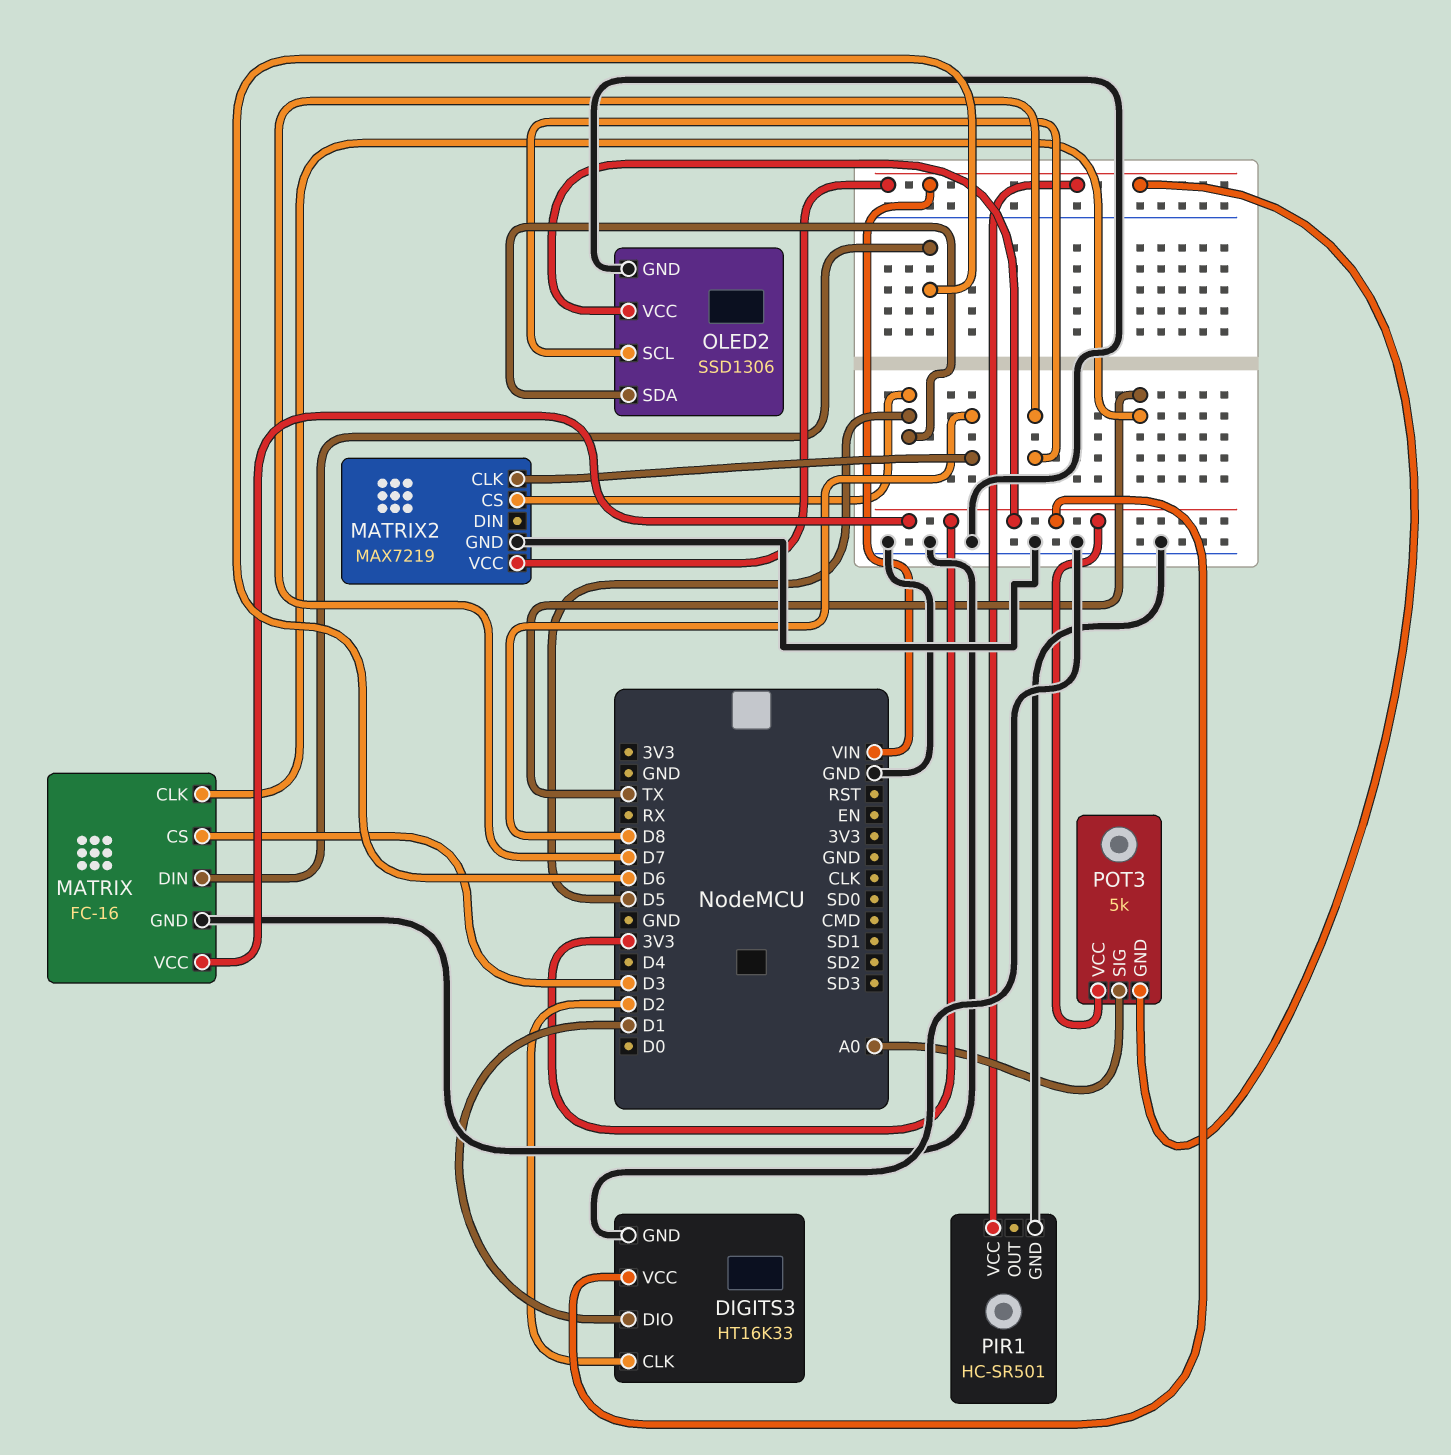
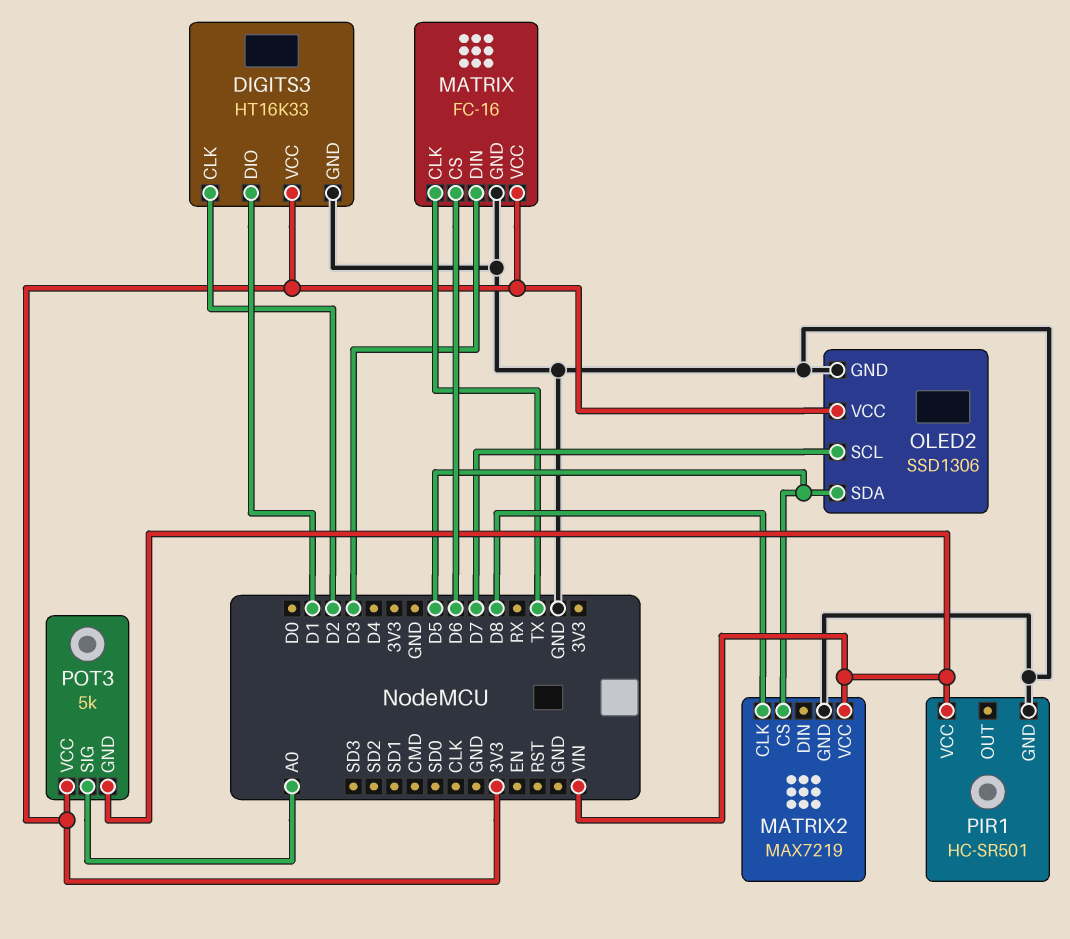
MATRIX pin CS: D3 -> D6
MATRIX pin DIN: D6 -> D3

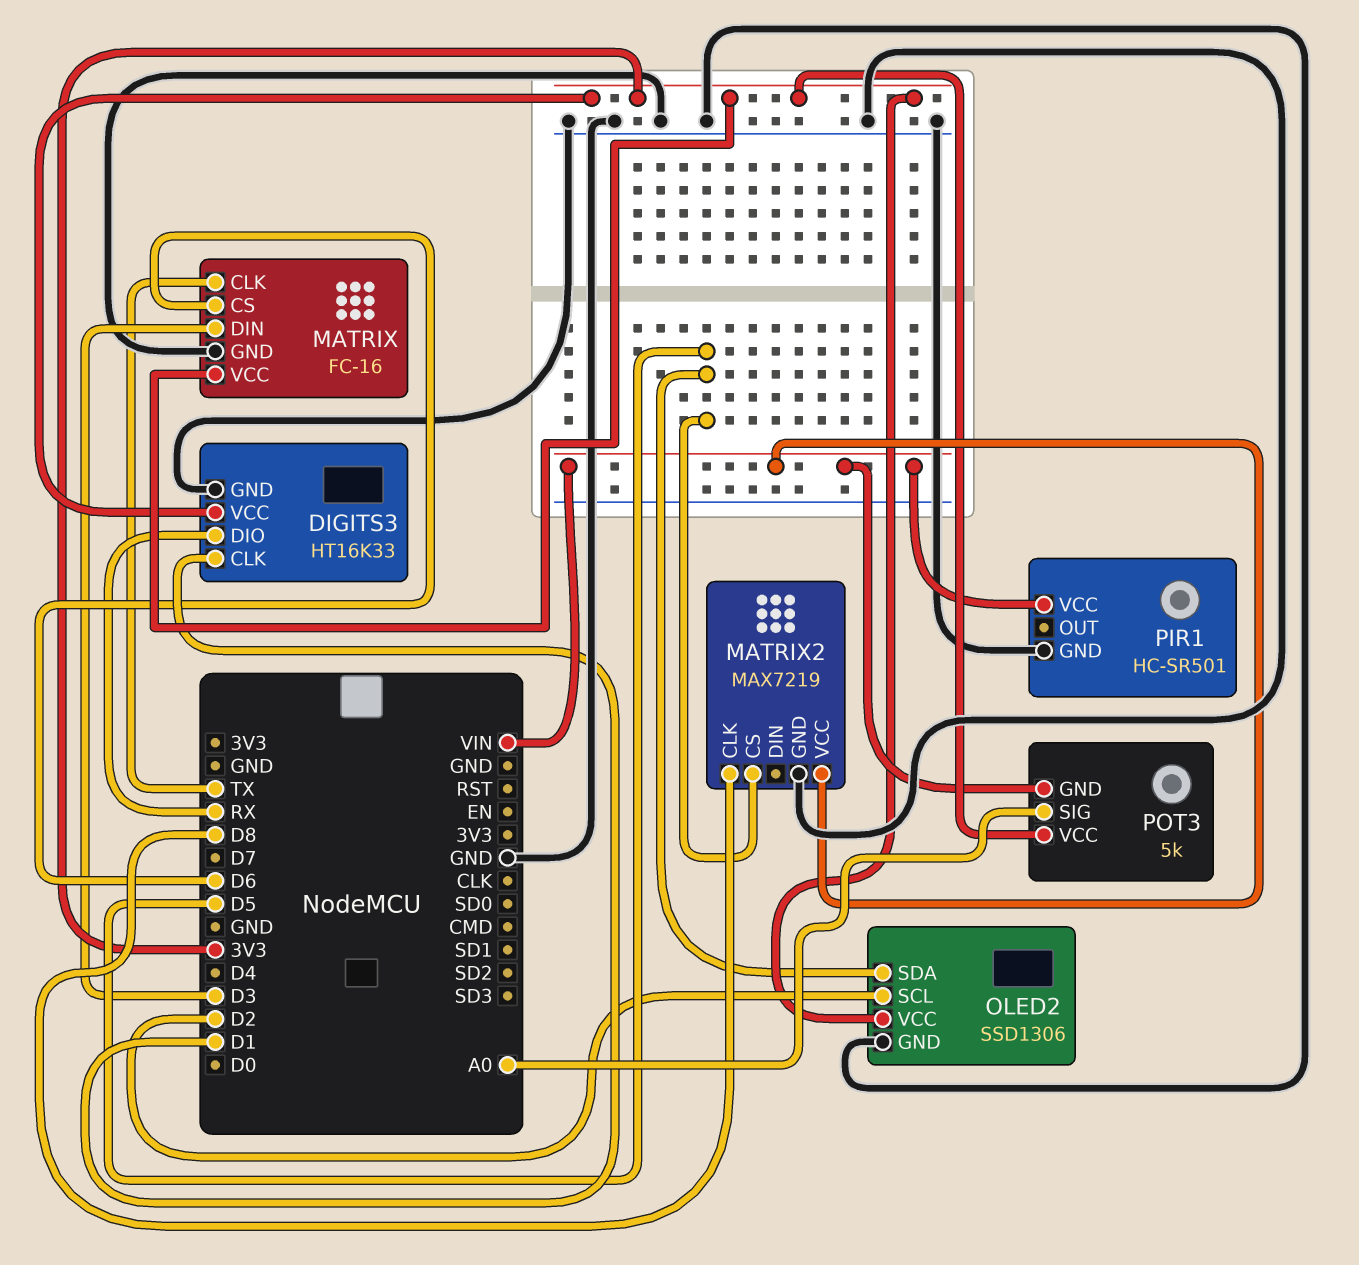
DIGITS3 pin CLK: D2 -> D1
DIGITS3 pin DIO: D1 -> RX
OLED2 pin SCL: D7 -> D2

